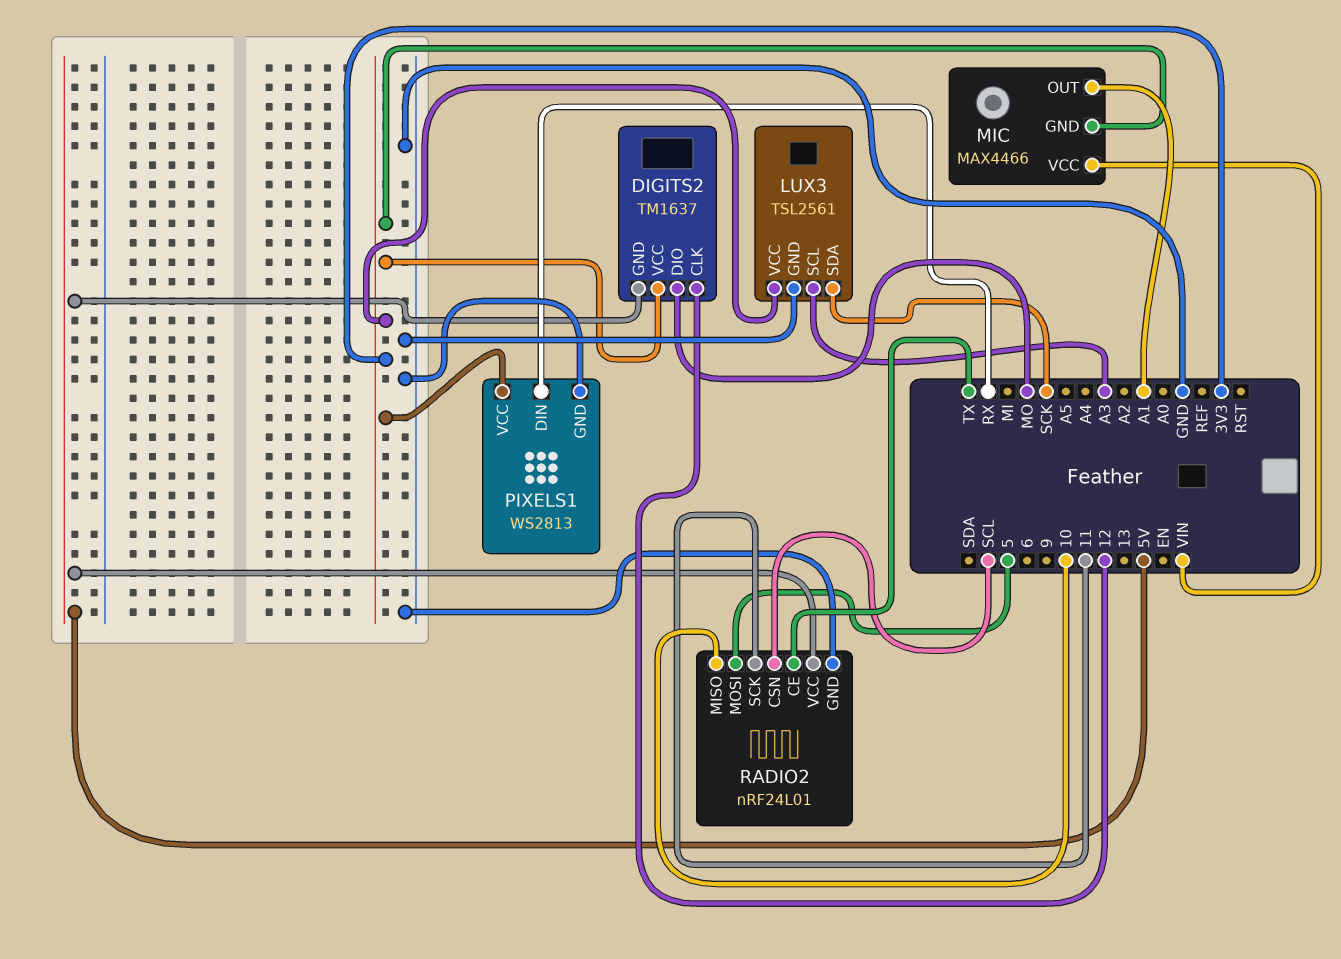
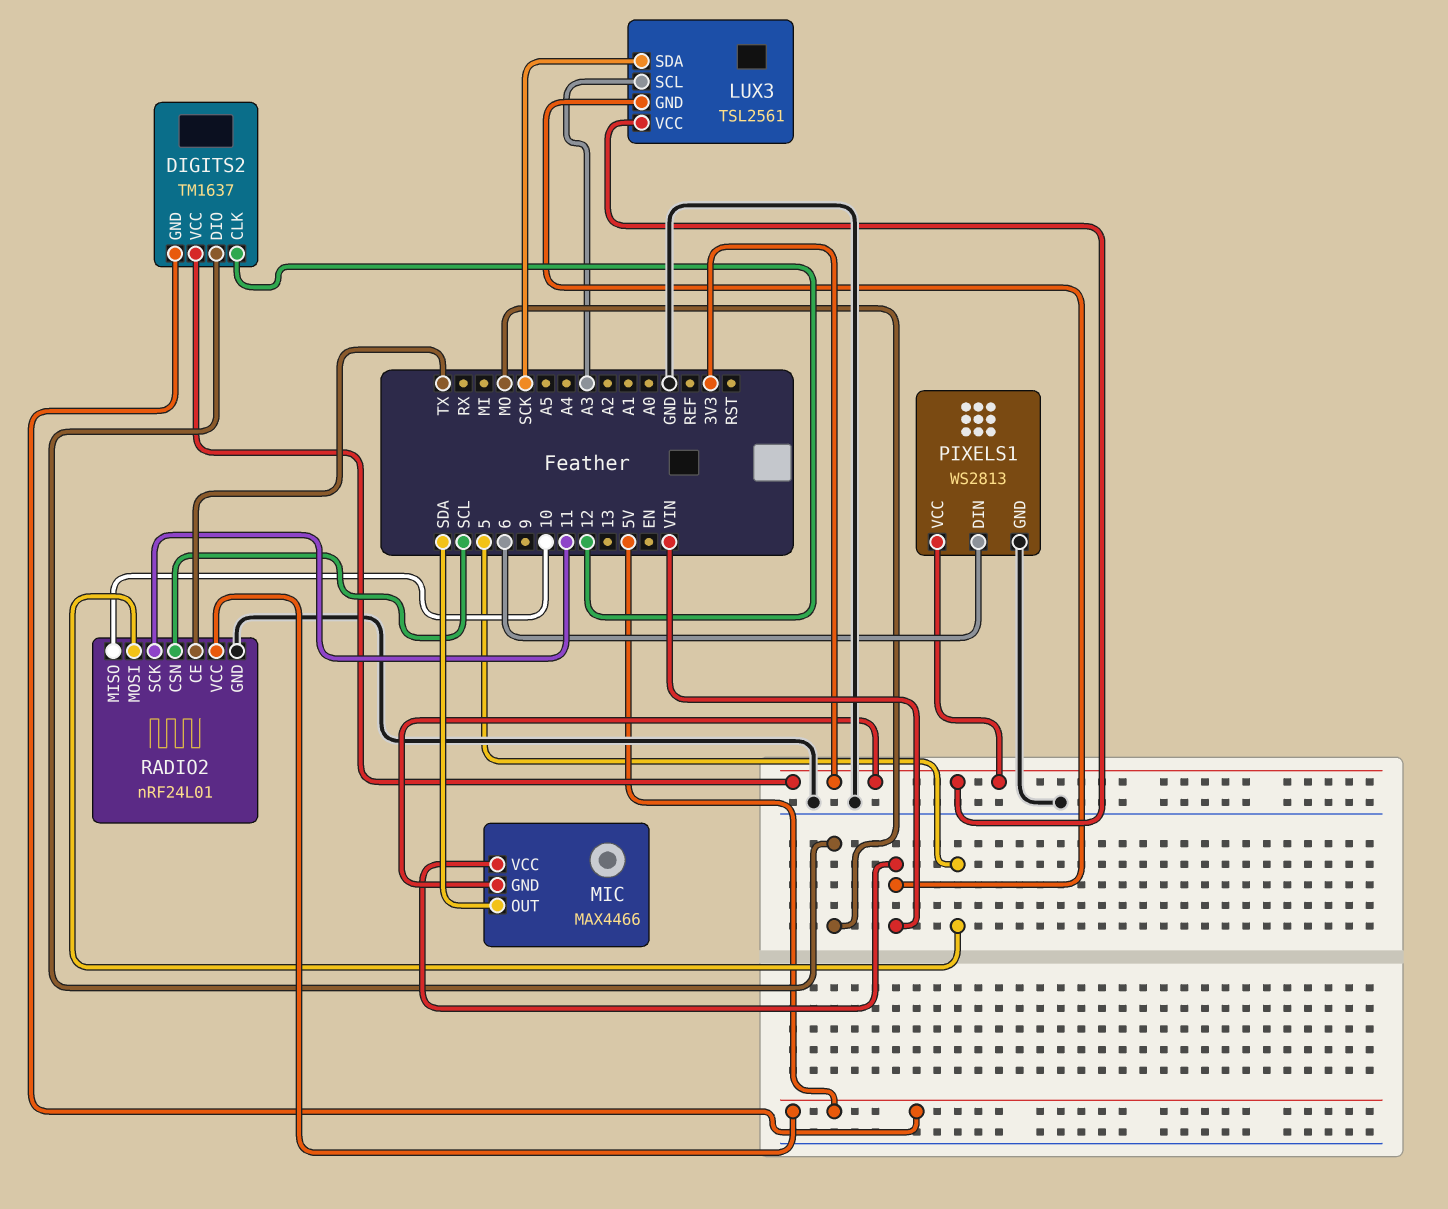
LUX3 pin GND: GND -> VIN
MIC pin OUT: A1 -> SDA
PIXELS1 pin DIN: RX -> 6

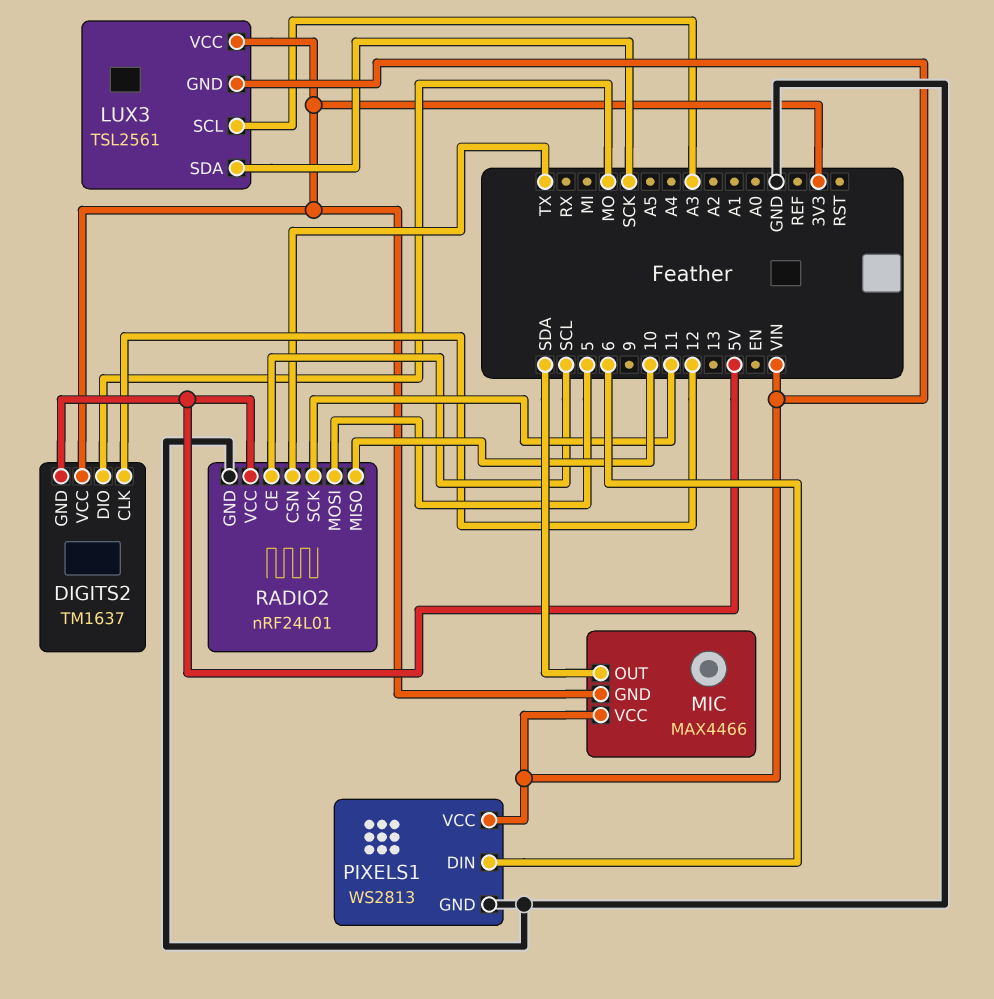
PIXELS1 pin VCC: 3V3 -> VIN
RADIO2 pin CE: TX -> SCL
RADIO2 pin CSN: SCL -> TX

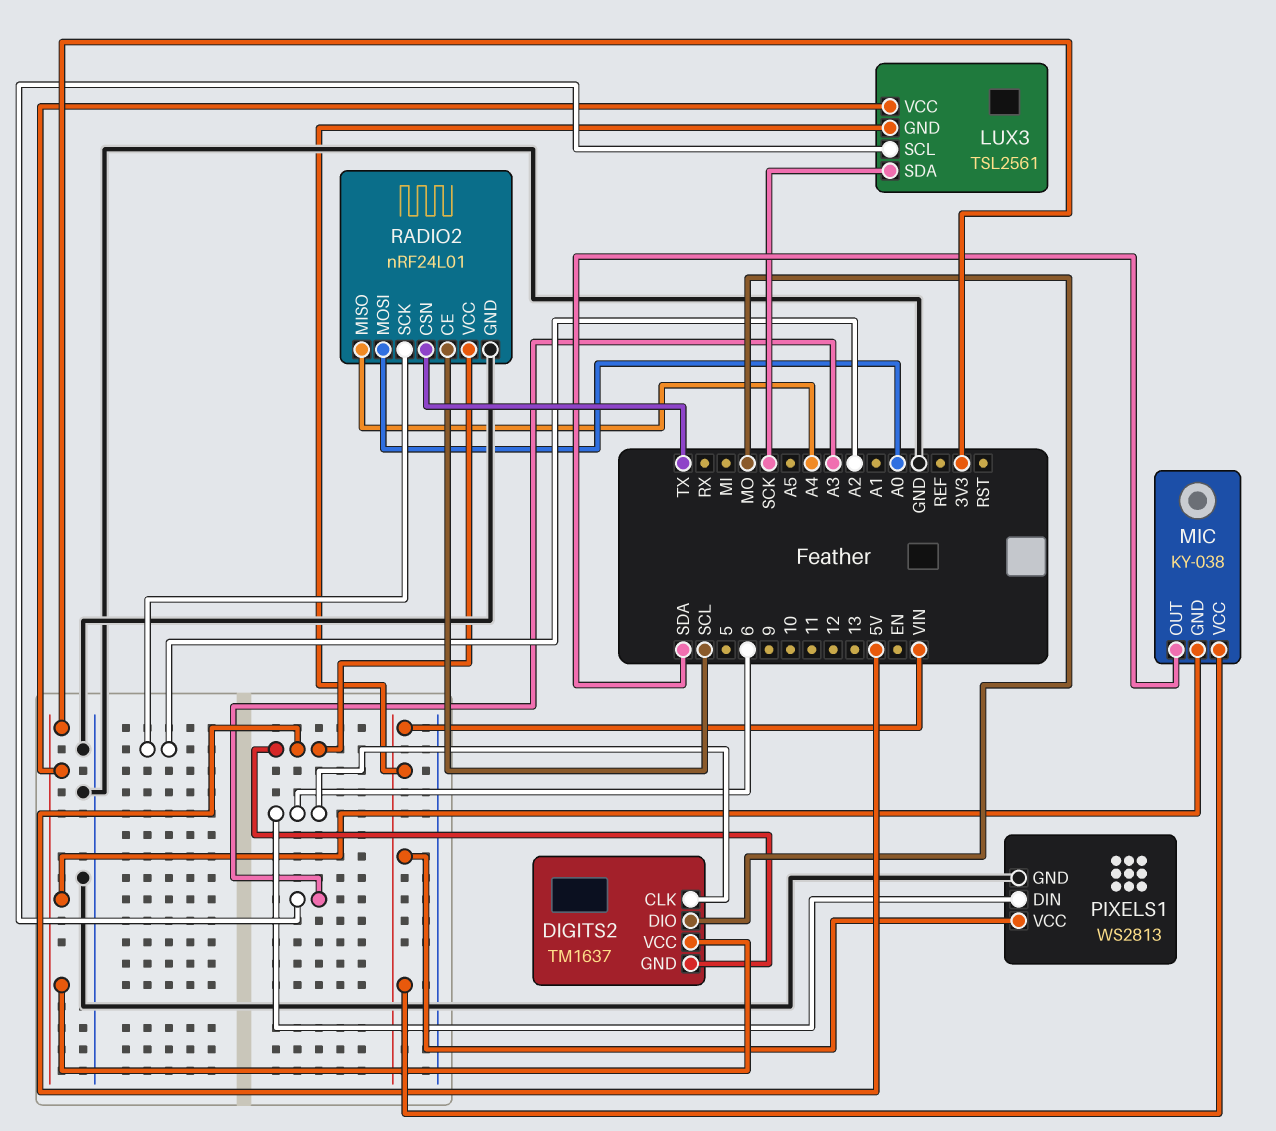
DIGITS2 pin CLK: 12 -> 6
MIC: MAX4466 -> KY-038
RADIO2 pin MISO: 10 -> A4
RADIO2 pin MOSI: 5 -> A0
RADIO2 pin SCK: 11 -> A2

